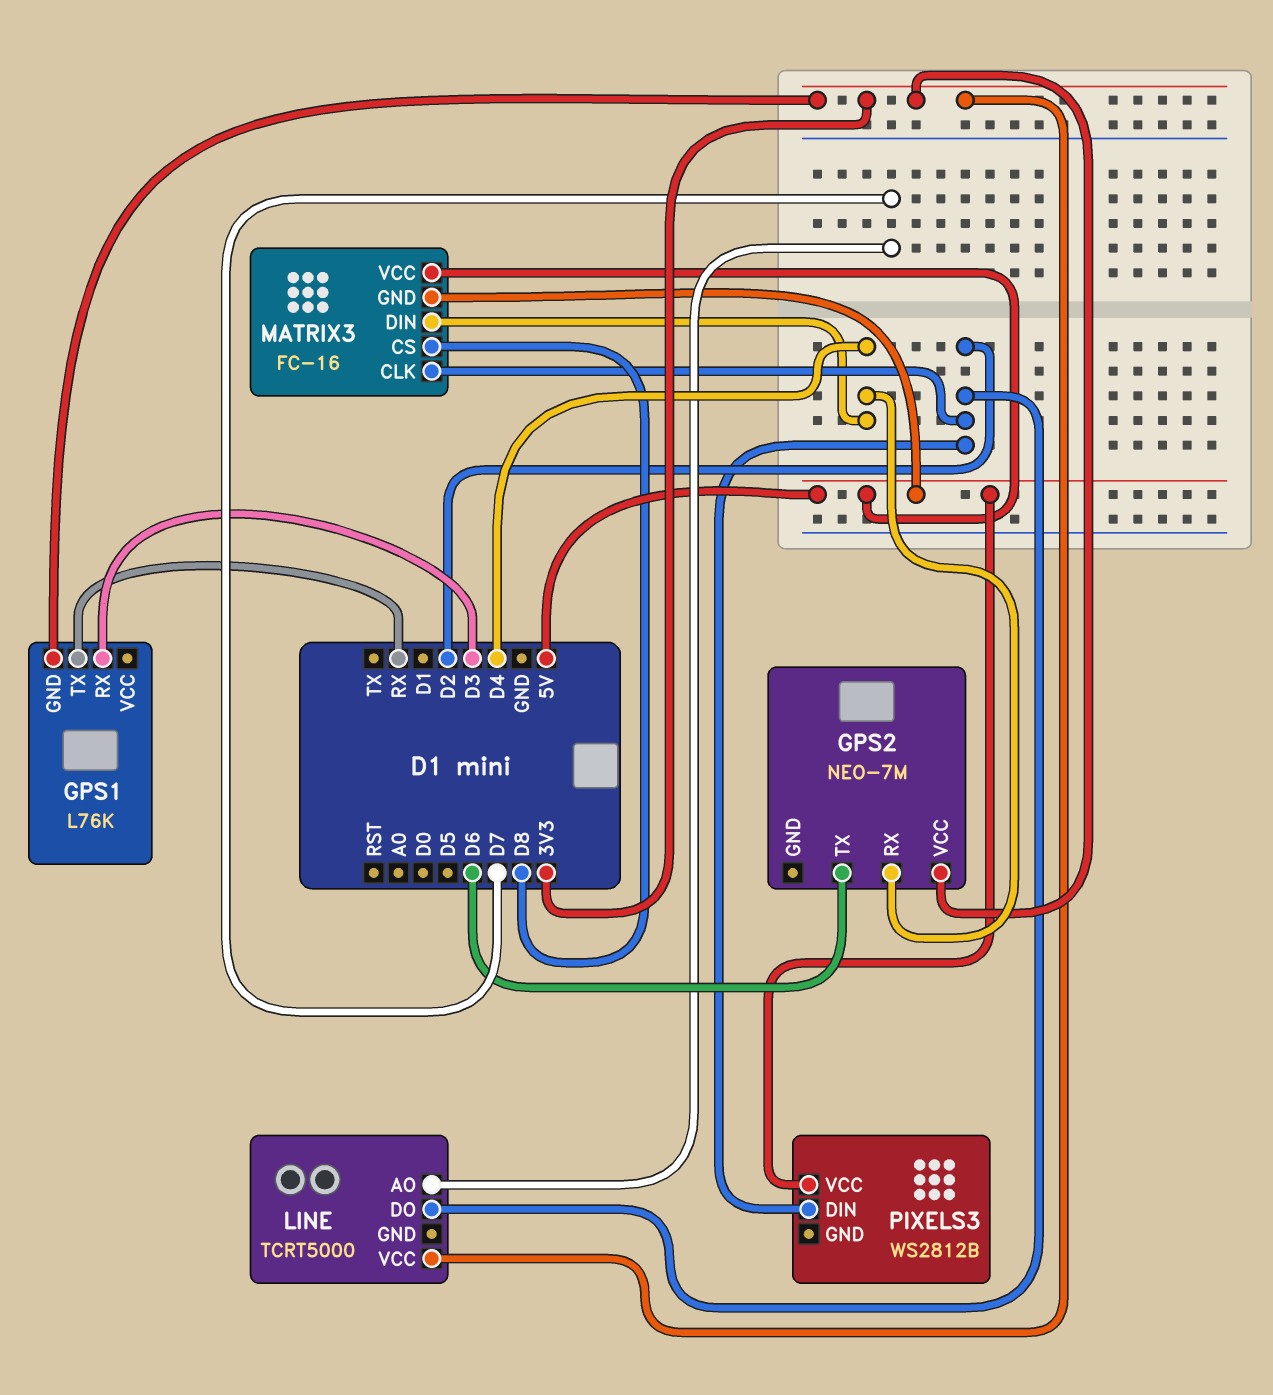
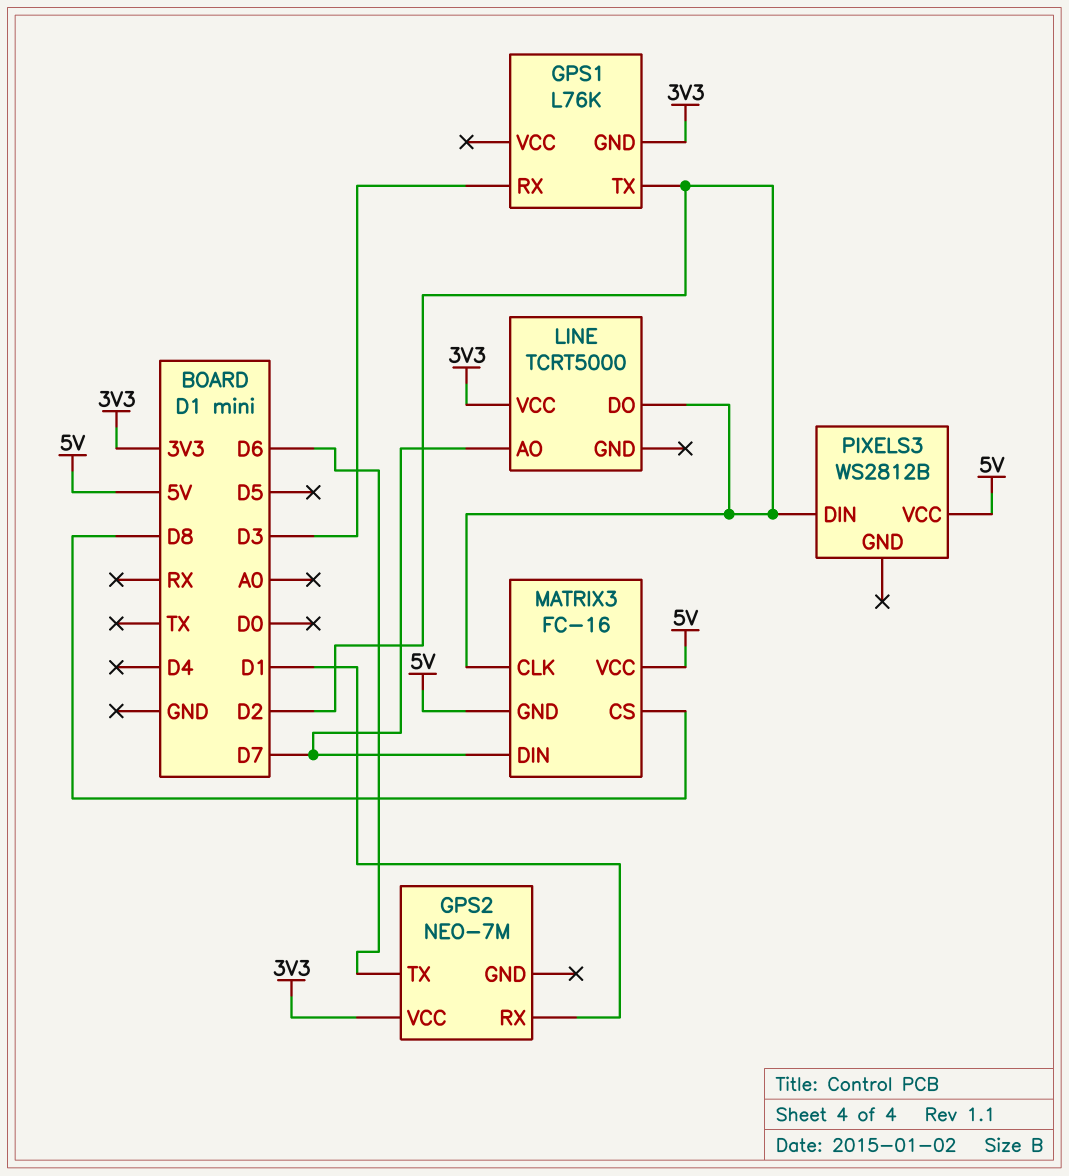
GPS1 pin TX: RX -> D2
GPS2 pin RX: D4 -> D1
MATRIX3 pin DIN: D4 -> D7

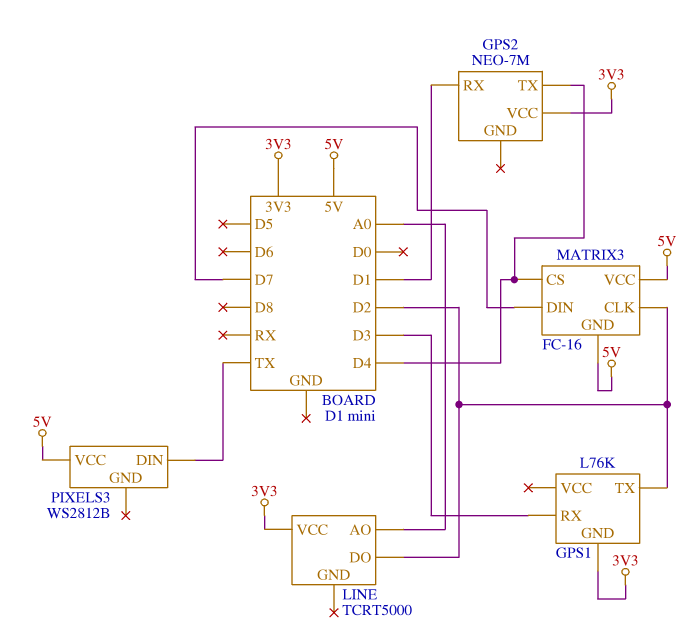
GPS2 pin TX: D6 -> D4
LINE pin AO: D7 -> A0
MATRIX3 pin CS: D8 -> D4
PIXELS3 pin DIN: D2 -> TX

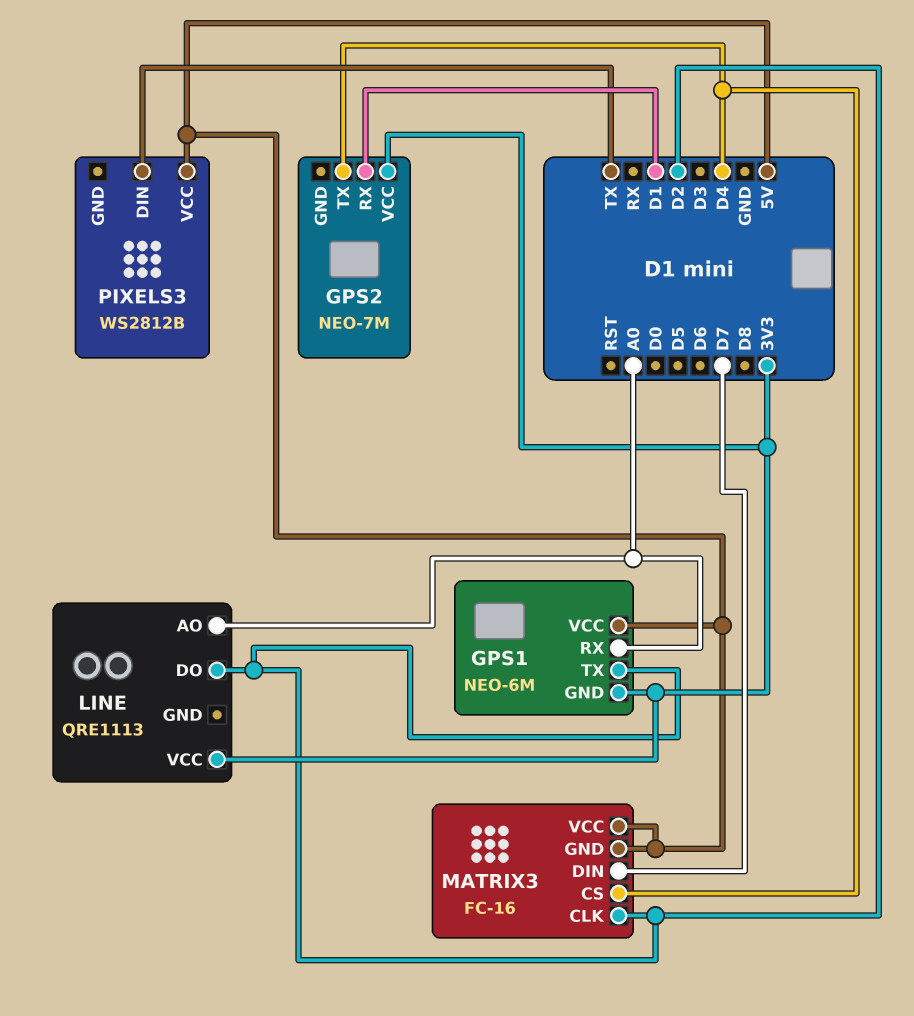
GPS1: L76K -> NEO-6M
GPS1 pin RX: D3 -> A0
GPS1 pin VCC: none -> 5V
LINE: TCRT5000 -> QRE1113

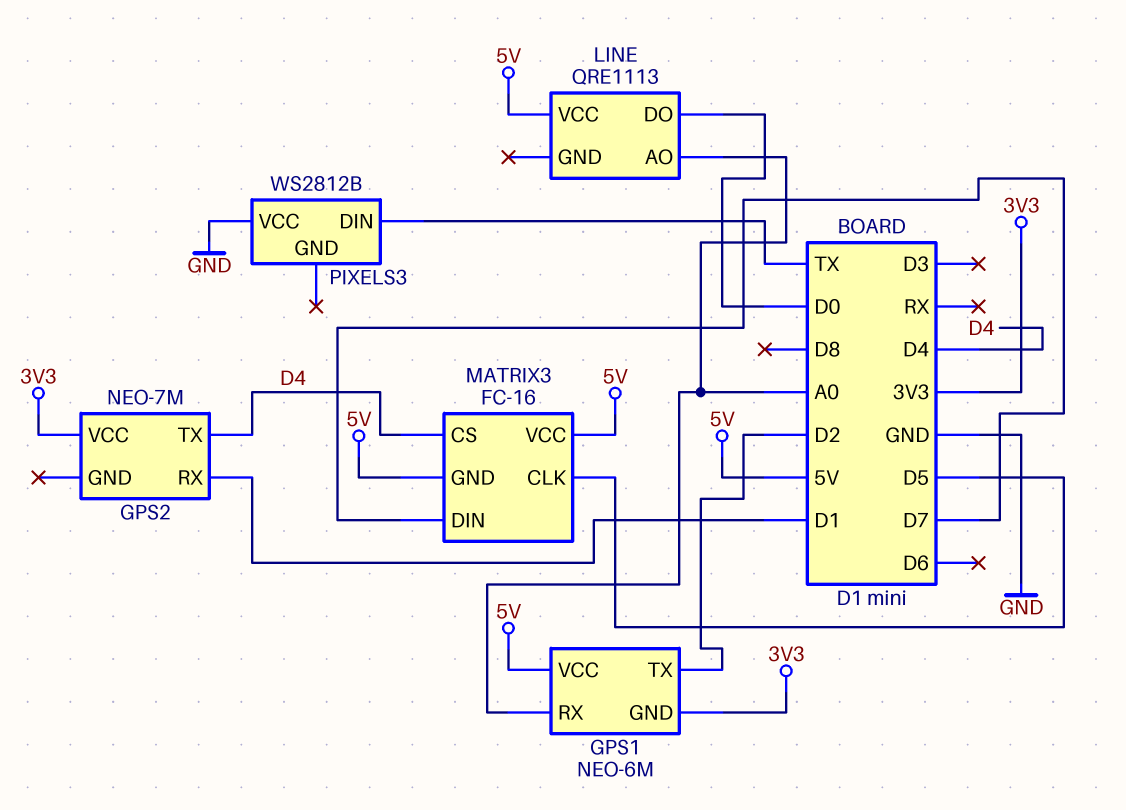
LINE pin DO: D2 -> D0
LINE pin VCC: 3V3 -> 5V
MATRIX3 pin CLK: D2 -> D5
PIXELS3 pin VCC: 5V -> GND

